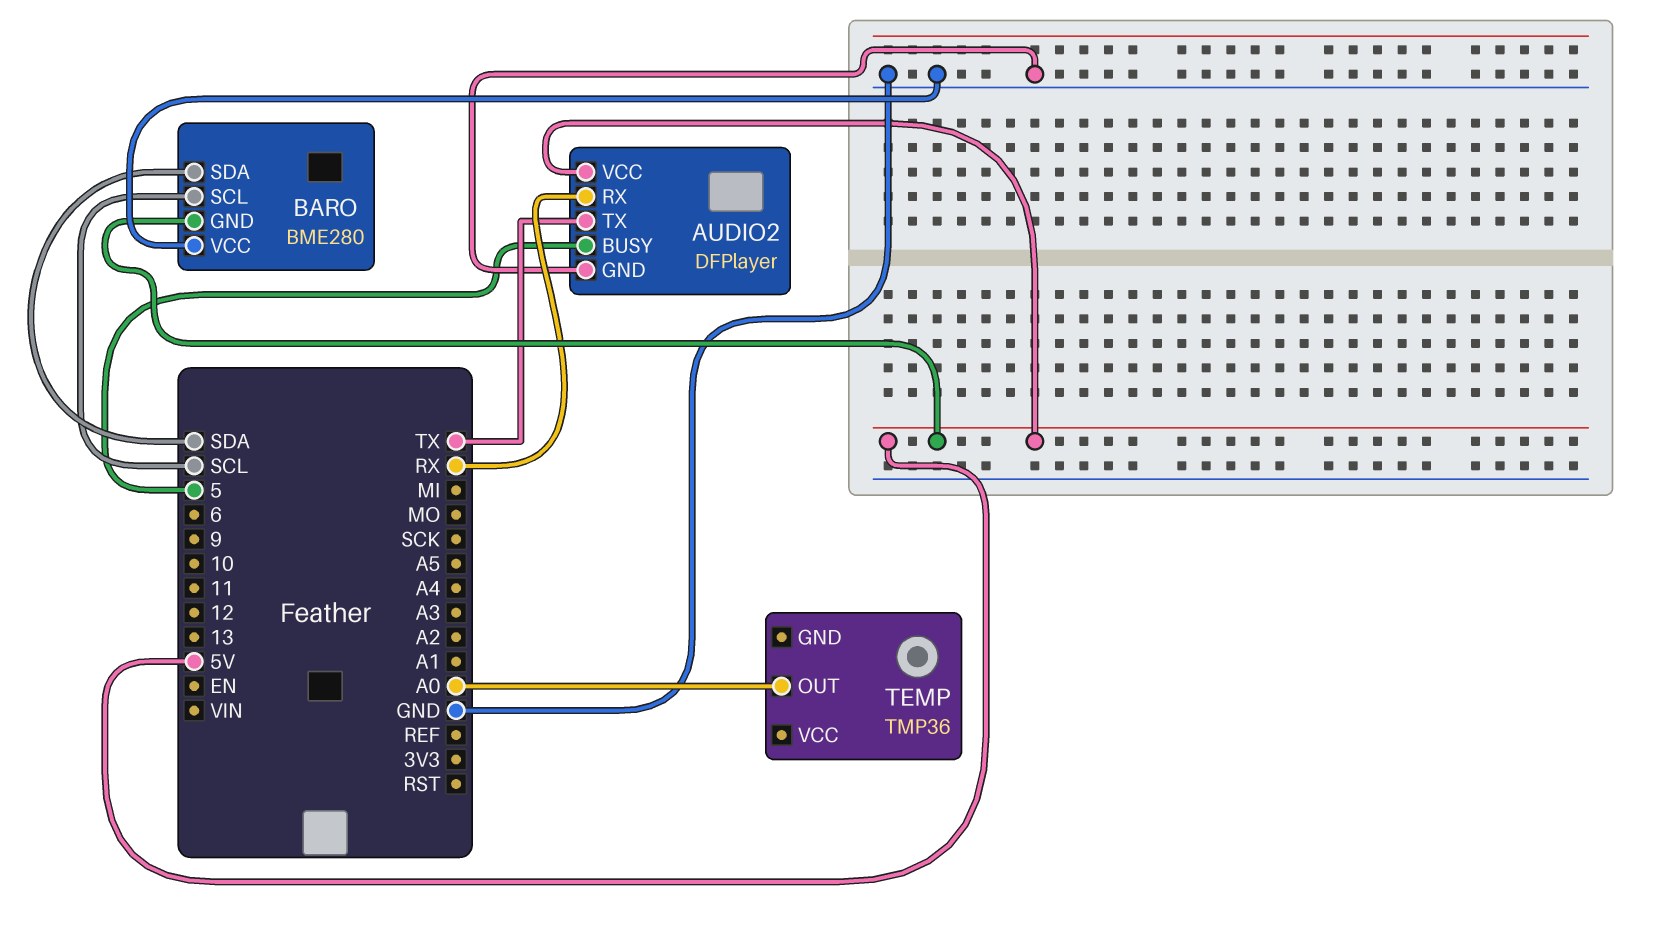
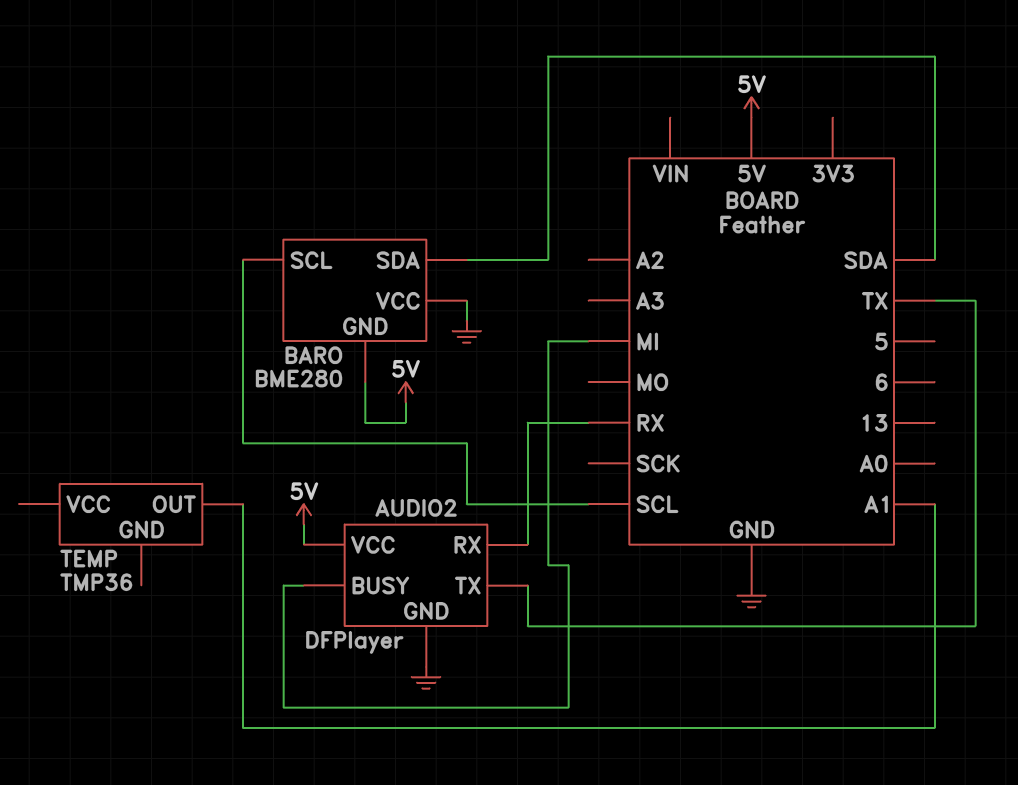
AUDIO2 pin BUSY: 5 -> MI
TEMP pin OUT: A0 -> A1

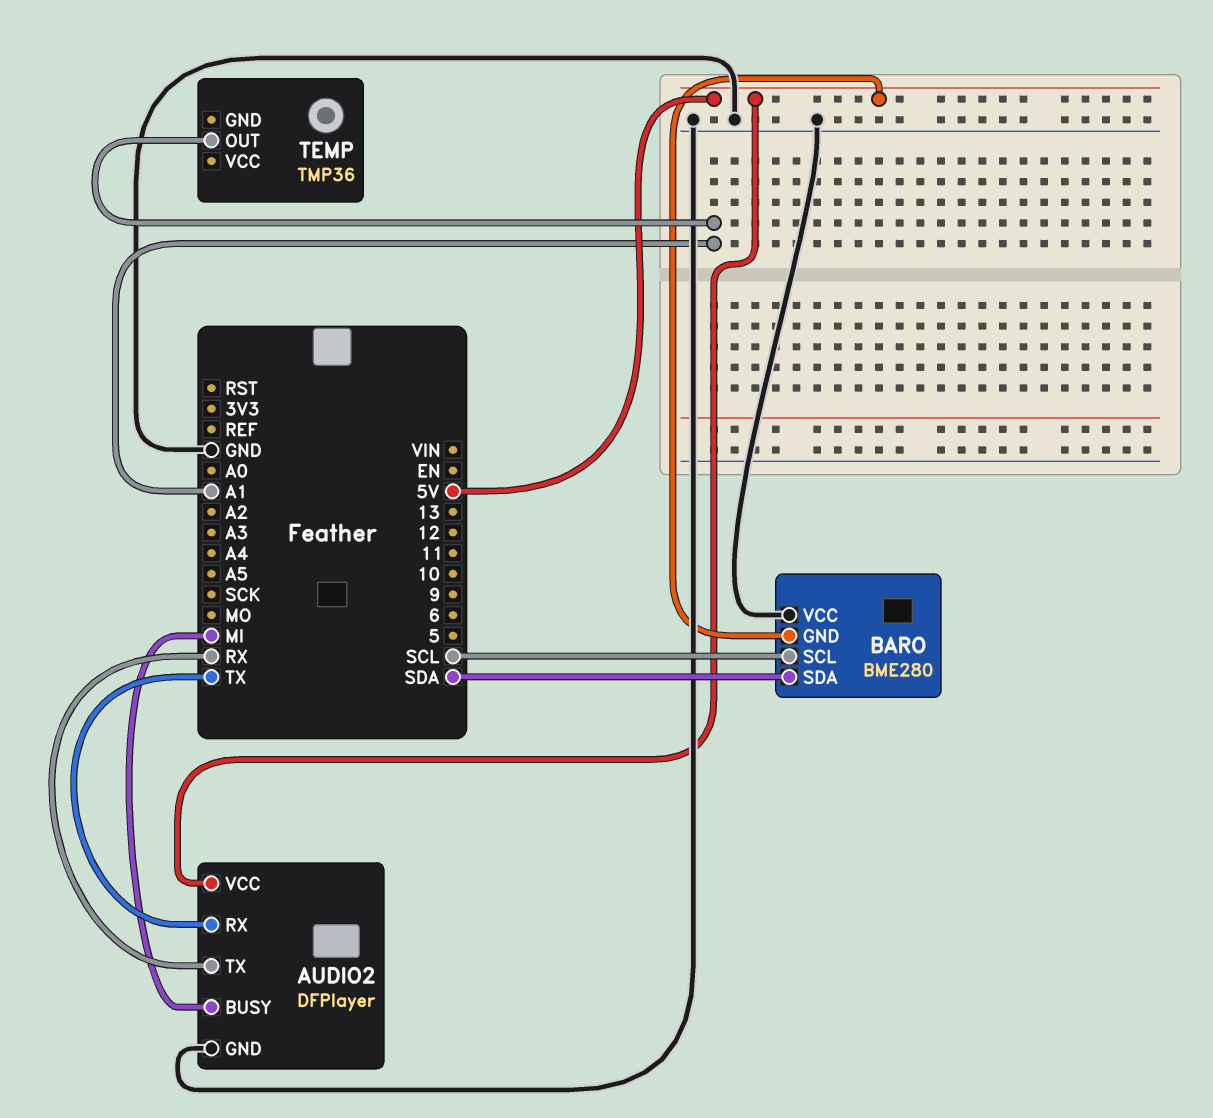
AUDIO2 pin RX: RX -> TX
AUDIO2 pin TX: TX -> RX

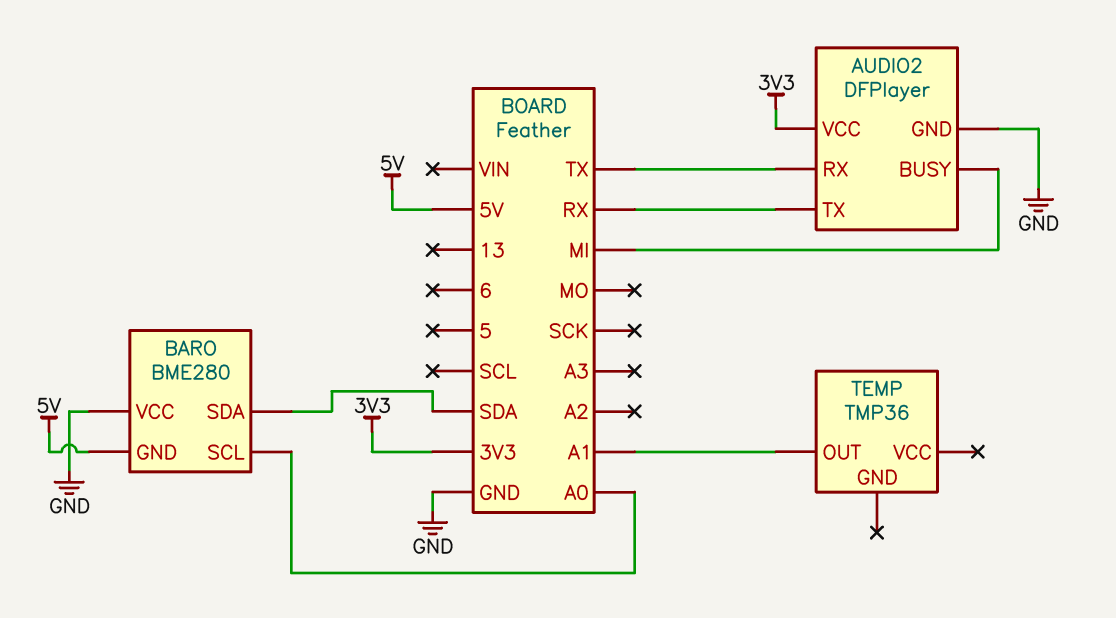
AUDIO2 pin VCC: 5V -> 3V3
BARO pin SCL: SCL -> A0

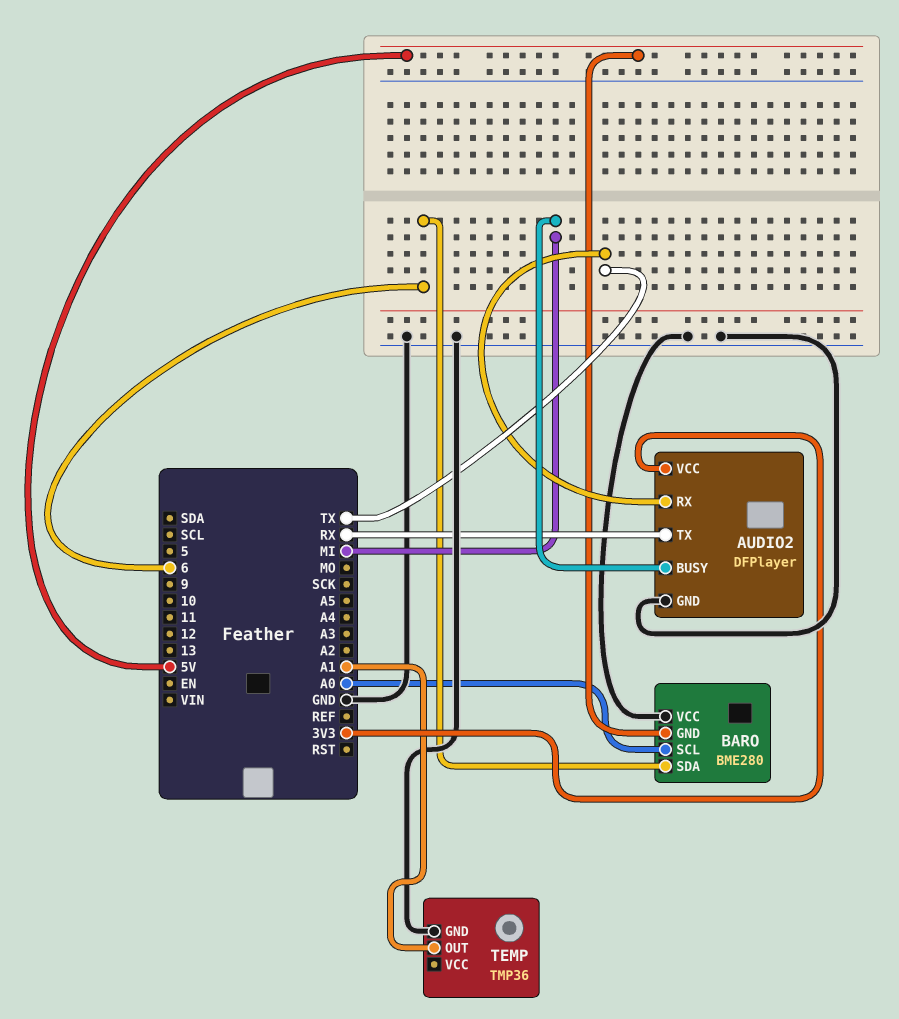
BARO pin SDA: SDA -> 6
TEMP pin GND: none -> GND

